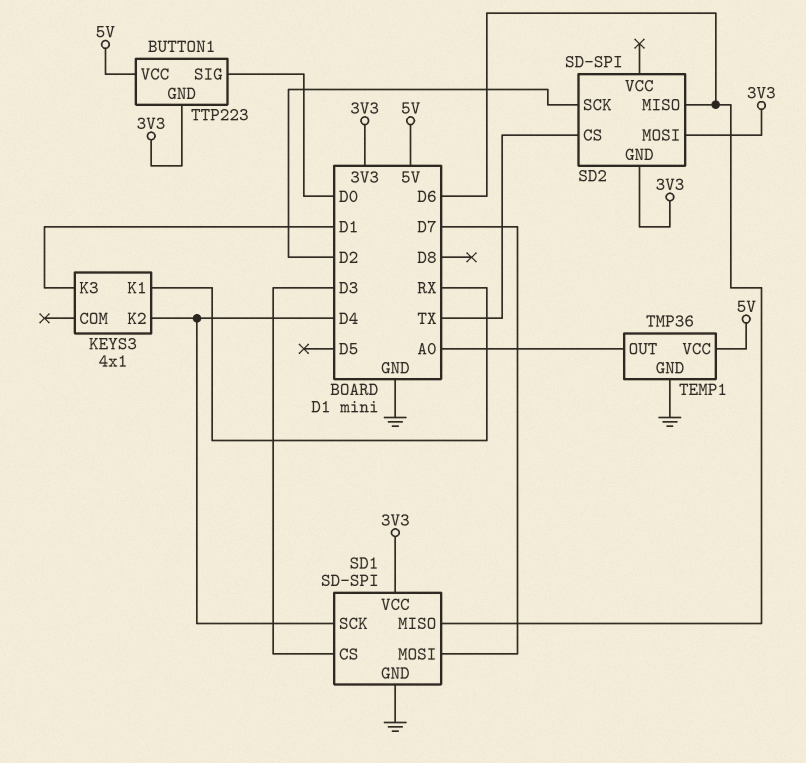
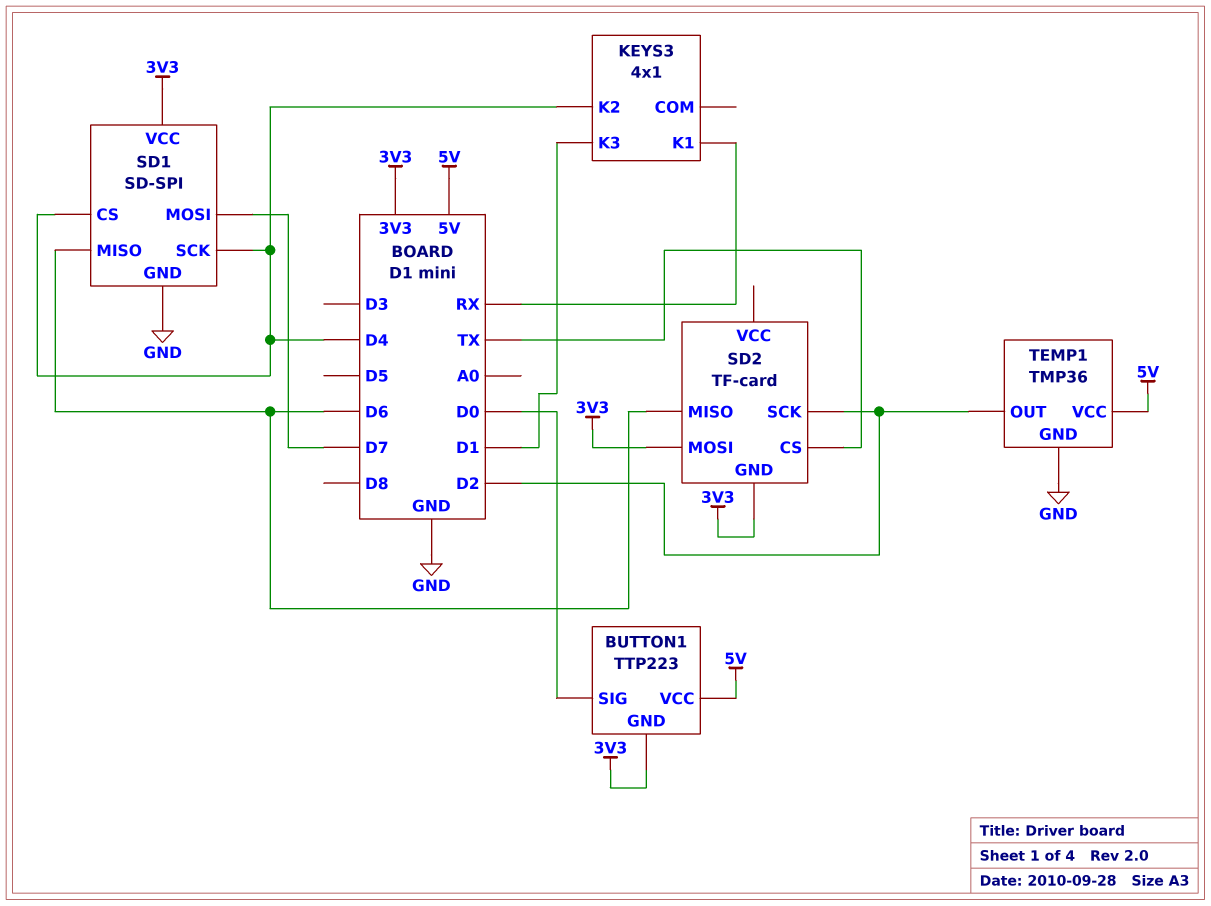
SD1 pin CS: D3 -> D4
SD2: SD-SPI -> TF-card
TEMP1 pin OUT: A0 -> D2

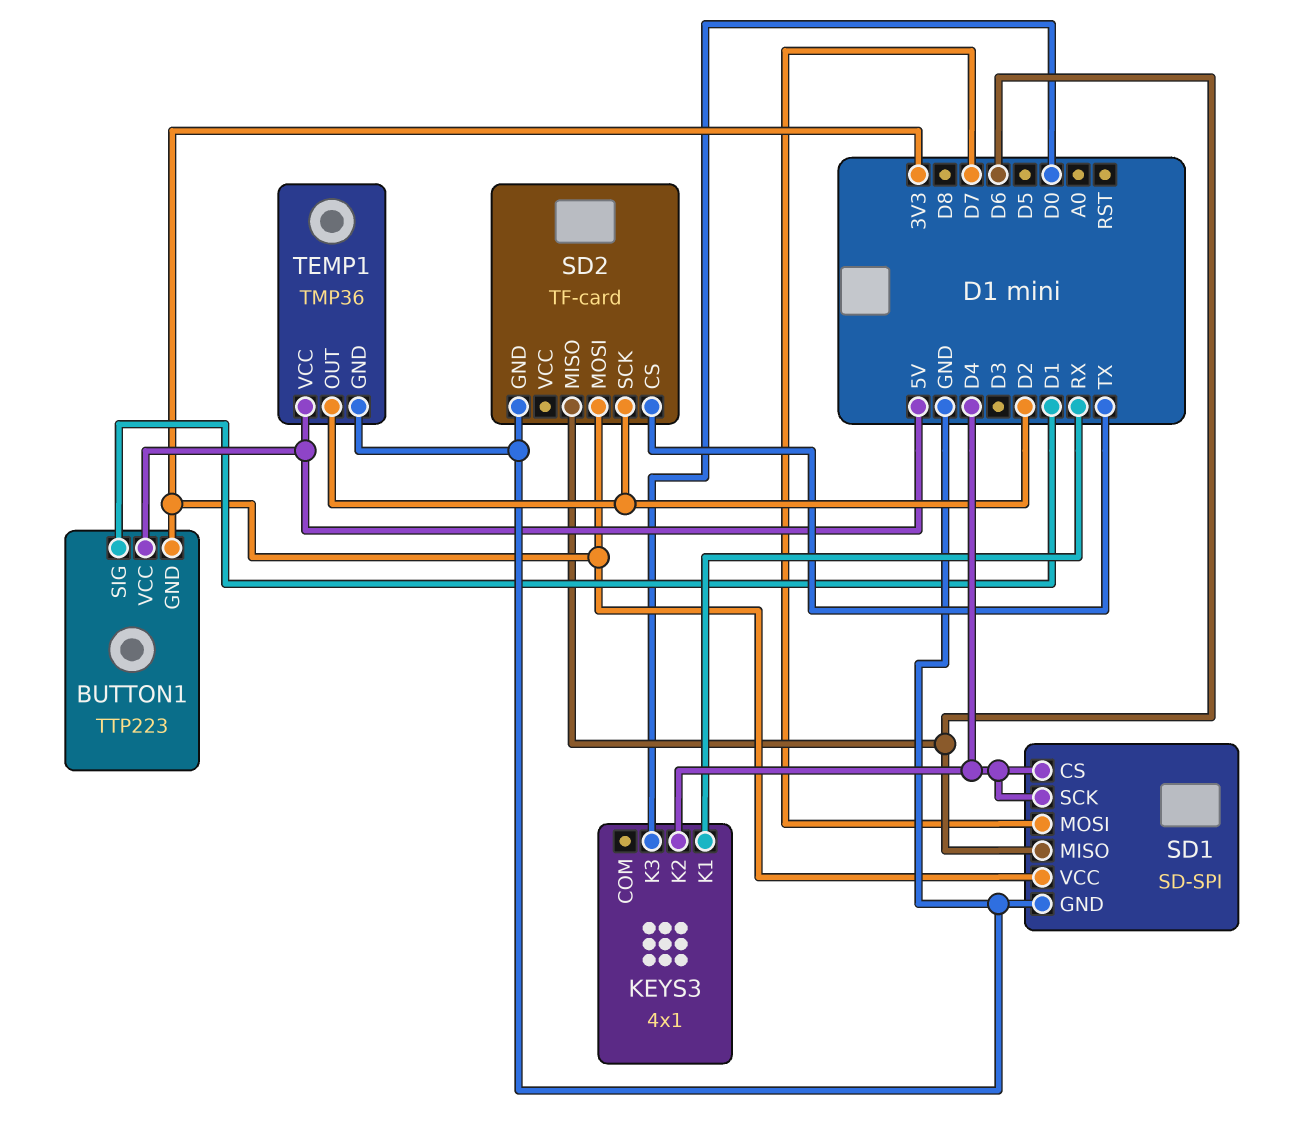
BUTTON1 pin SIG: D0 -> D1
KEYS3 pin K3: D1 -> D0
SD2 pin GND: 3V3 -> GND

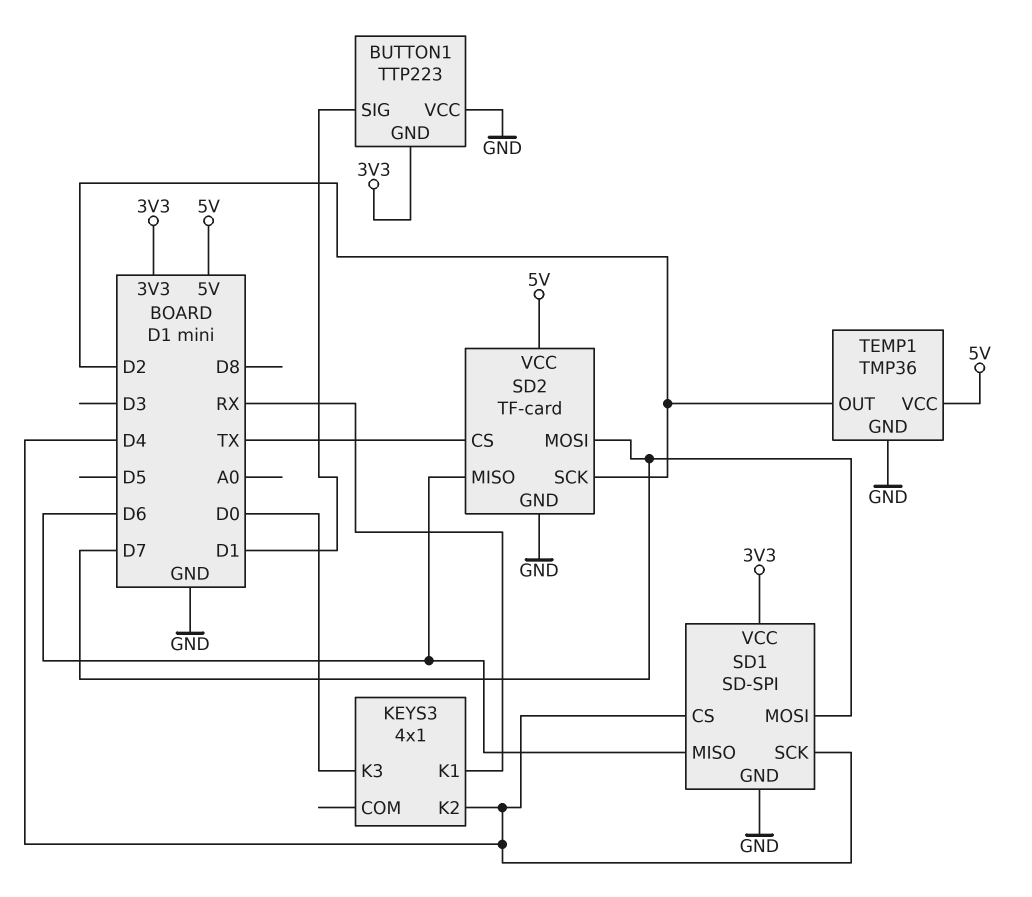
BUTTON1 pin VCC: 5V -> GND
SD2 pin MOSI: 3V3 -> D7
SD2 pin VCC: none -> 5V

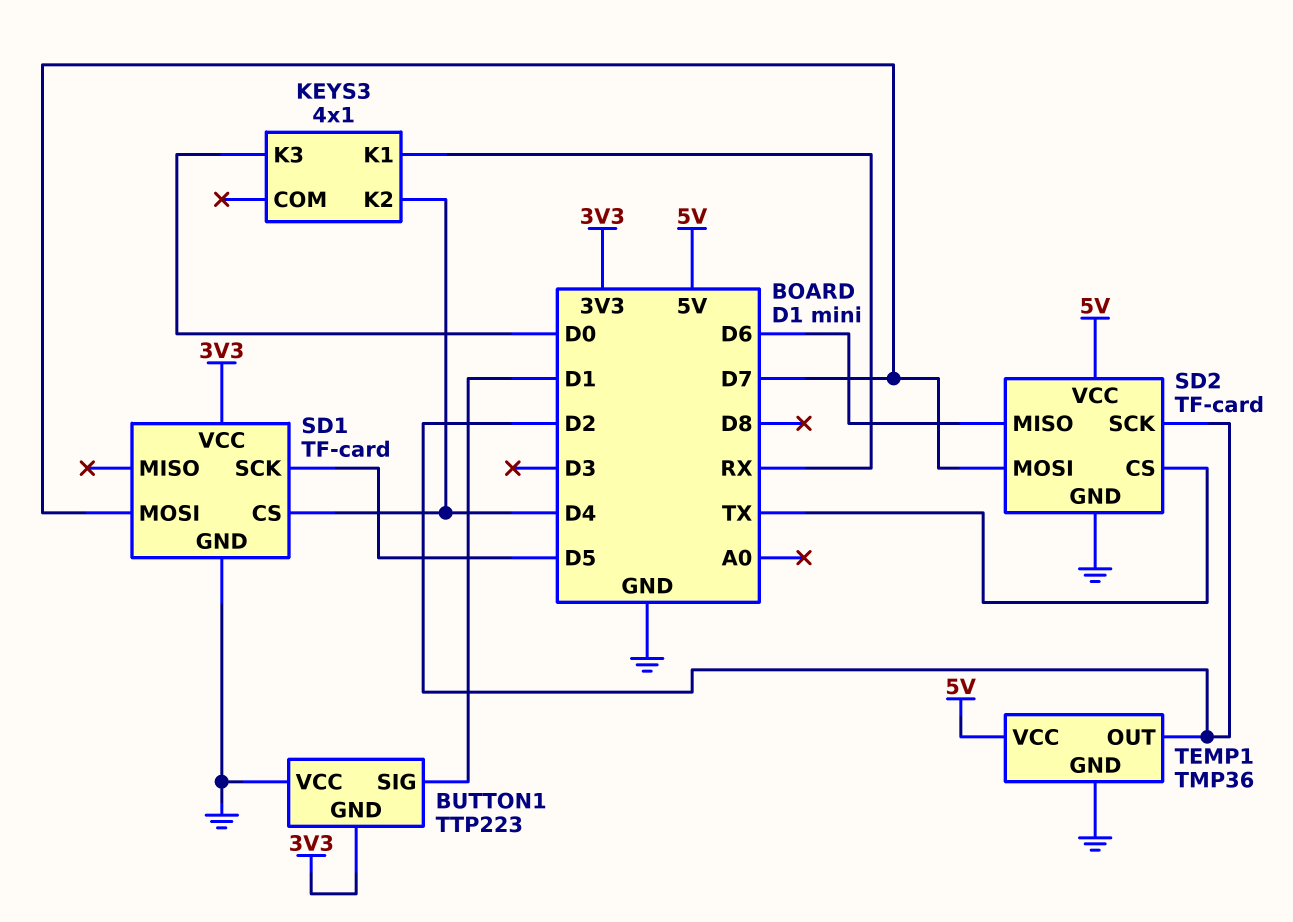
SD1: SD-SPI -> TF-card
SD1 pin MISO: D6 -> none
SD1 pin SCK: D4 -> D5

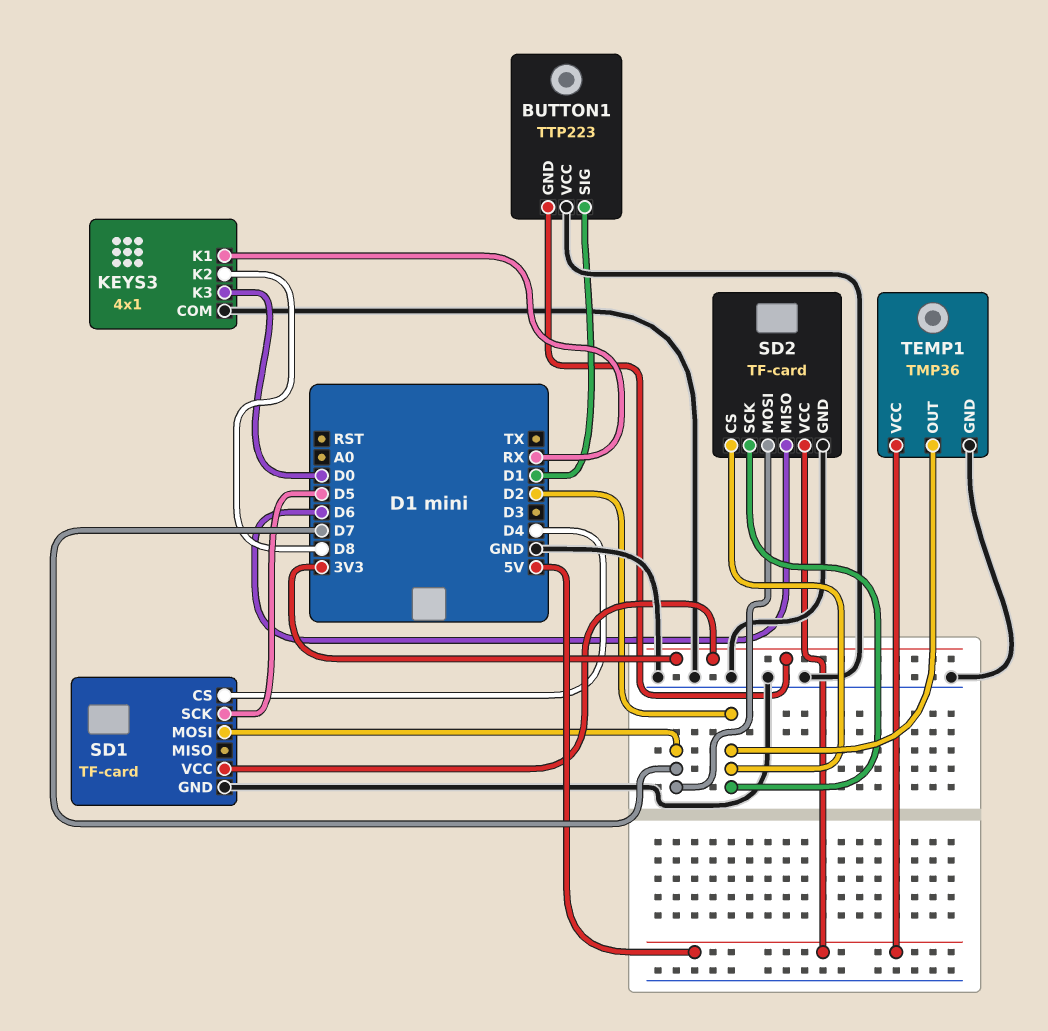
KEYS3 pin COM: none -> GND
KEYS3 pin K2: D4 -> D8
SD2 pin CS: TX -> D2

